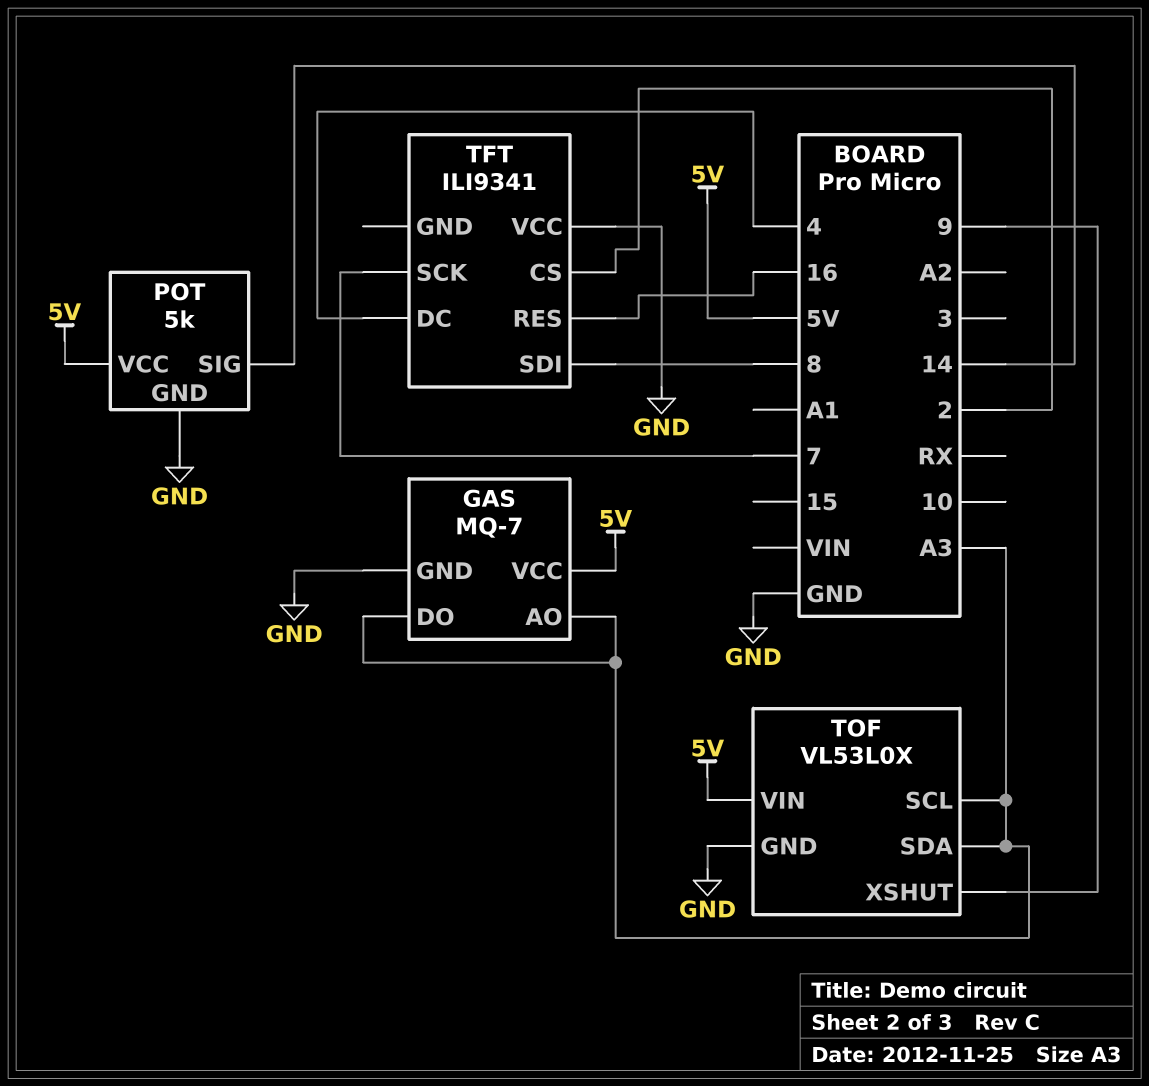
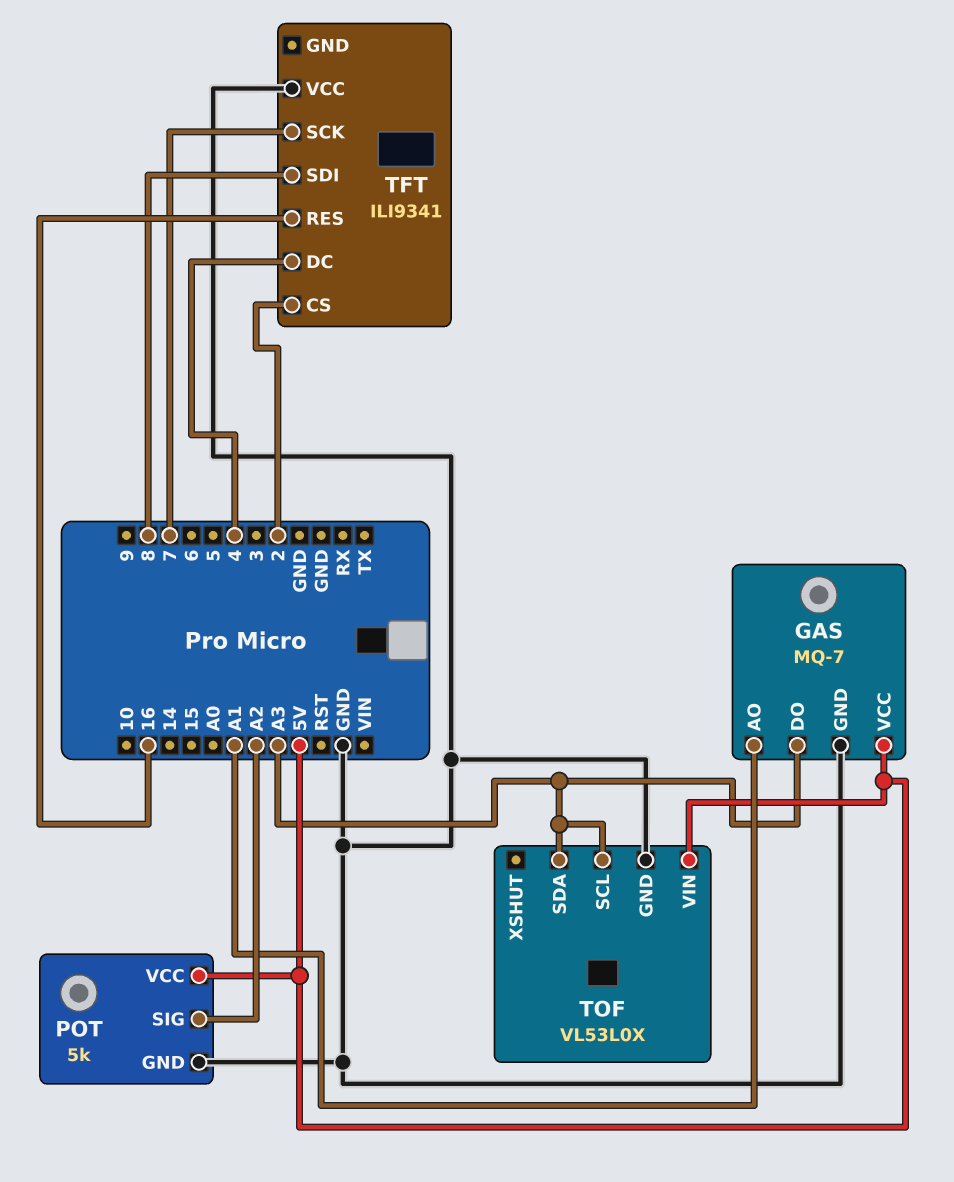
GAS pin AO: A3 -> A1
POT pin SIG: 14 -> A2
TOF pin XSHUT: 9 -> none

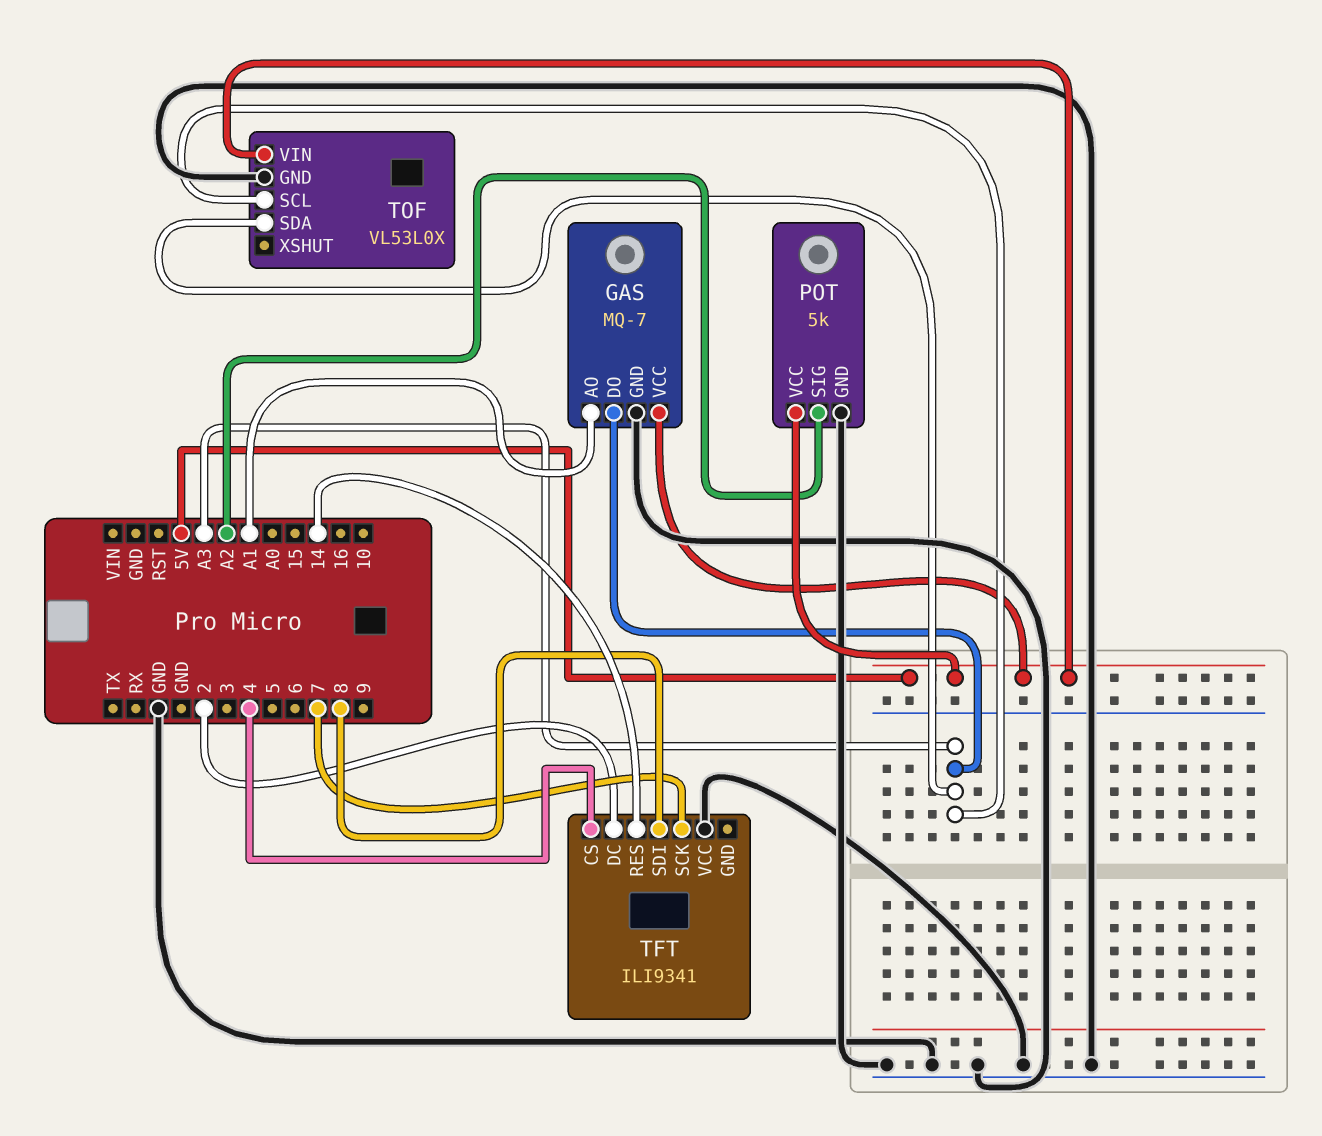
TFT pin CS: 2 -> 4
TFT pin DC: 4 -> 2
TFT pin RES: 16 -> 14

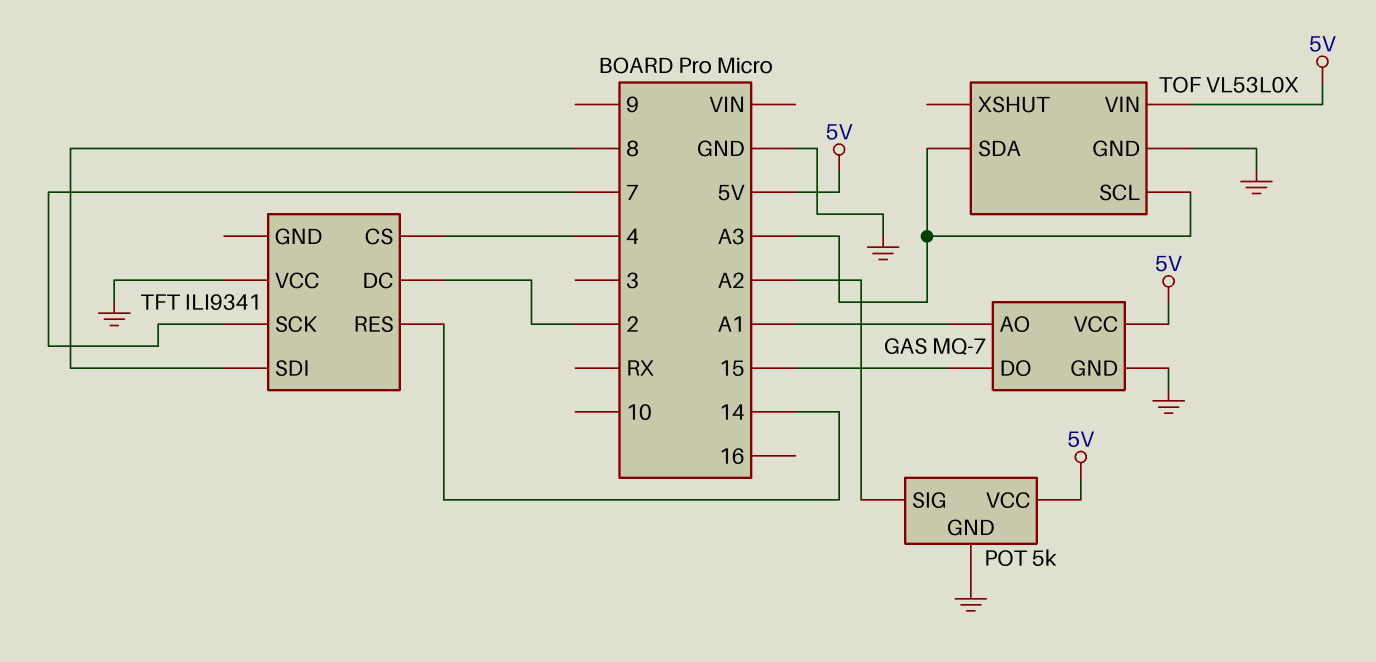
GAS pin DO: A3 -> 15

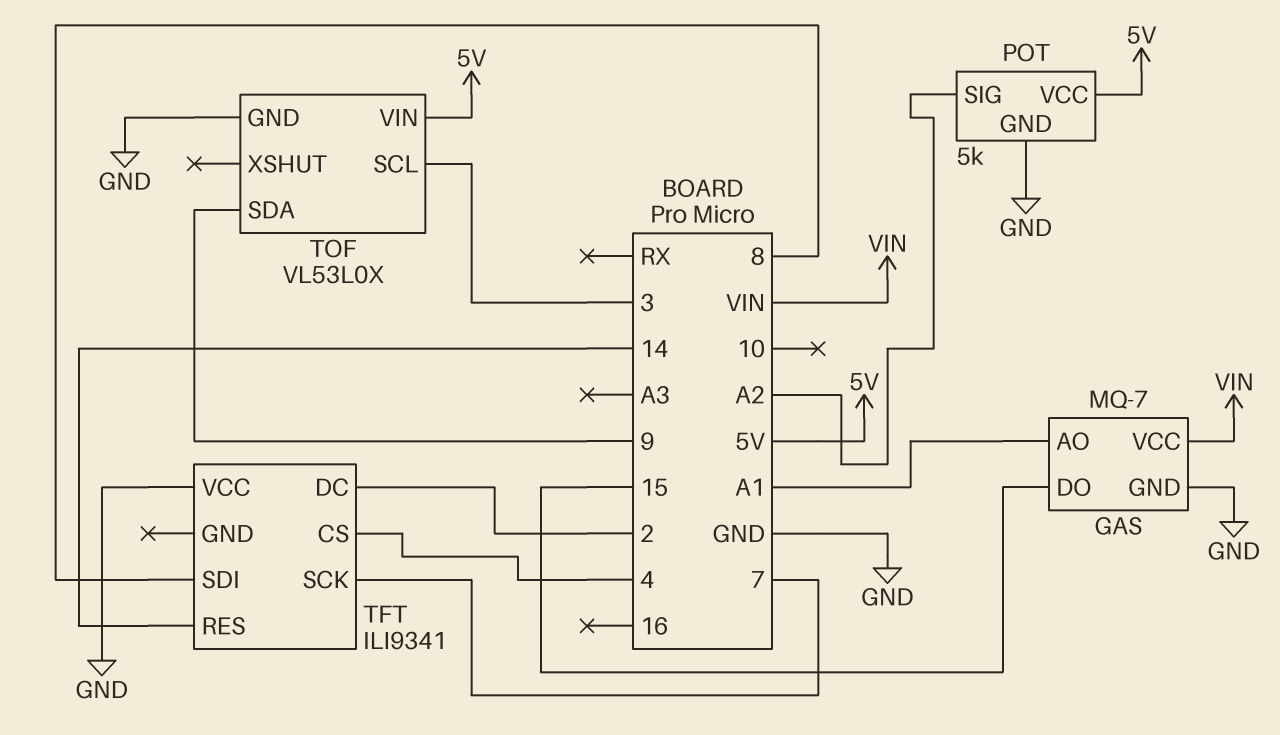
GAS pin VCC: 5V -> VIN
TOF pin SCL: A3 -> 3
TOF pin SDA: A3 -> 9

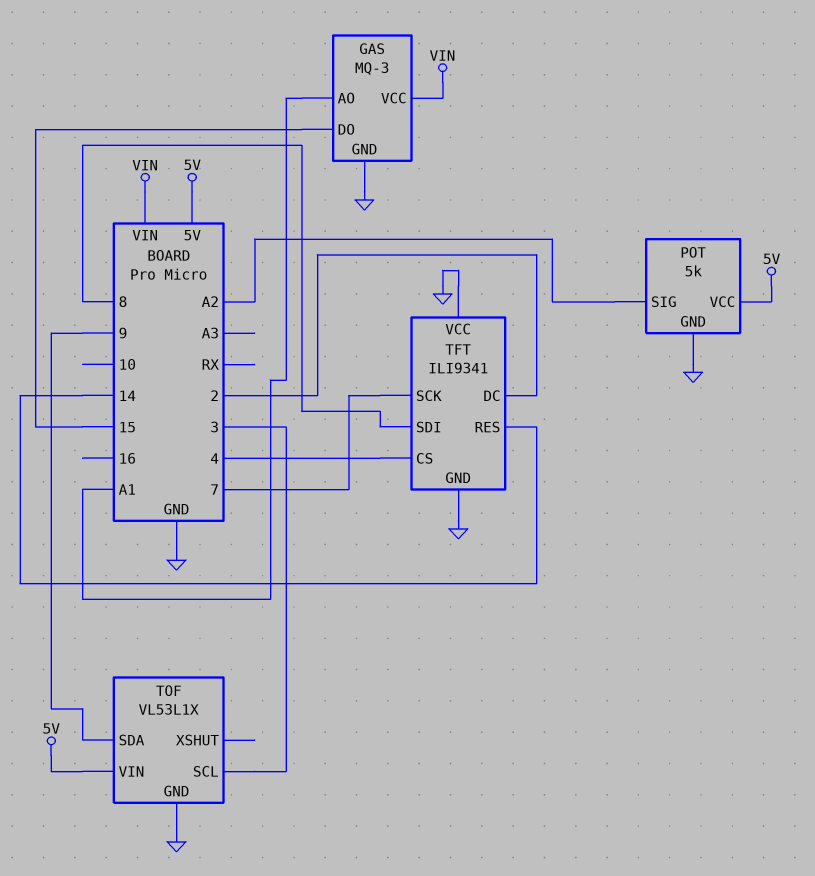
GAS: MQ-7 -> MQ-3
TFT pin GND: none -> GND
TOF: VL53L0X -> VL53L1X

